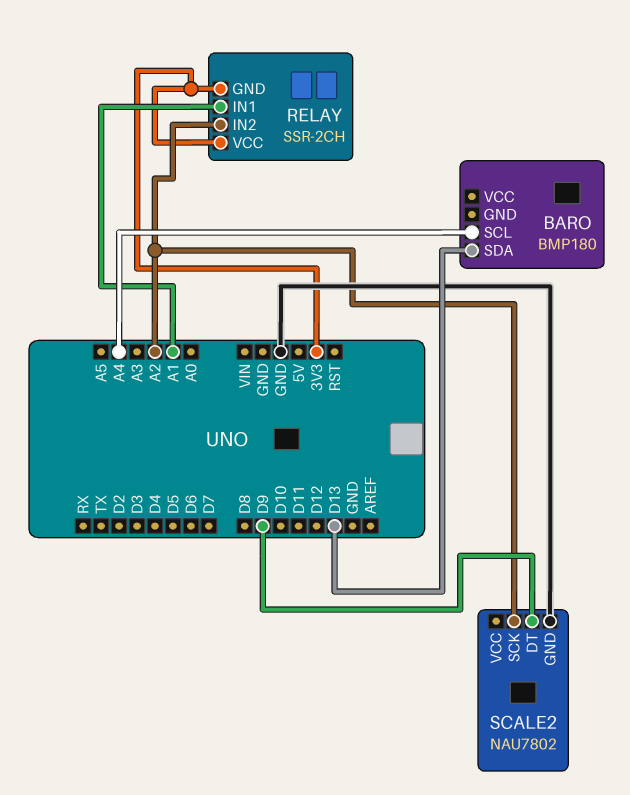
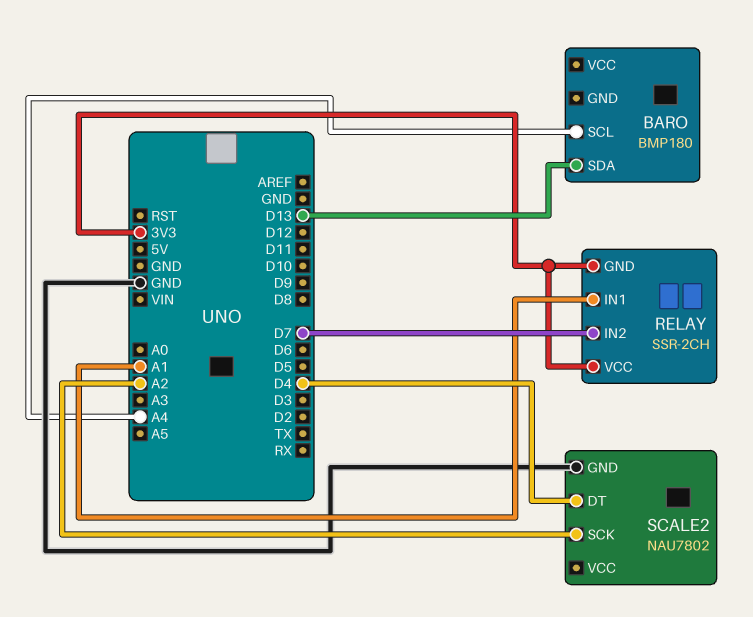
RELAY pin IN2: A2 -> D7
SCALE2 pin DT: D9 -> D4

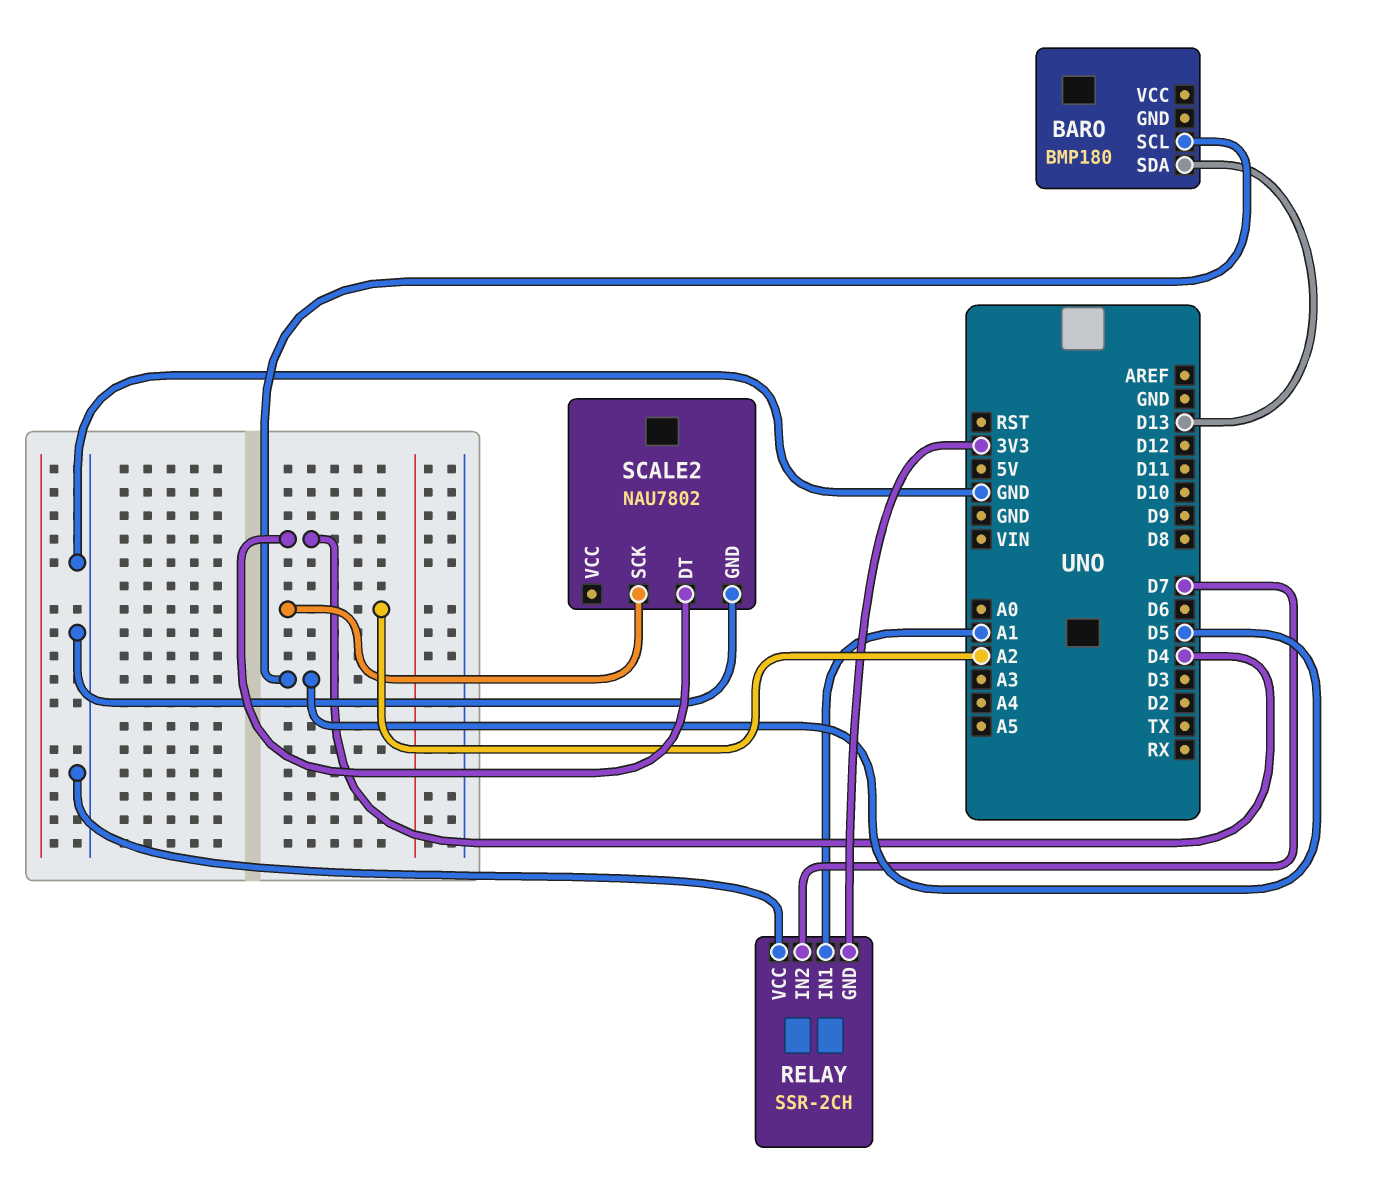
BARO pin SCL: A4 -> D5
RELAY pin VCC: 3V3 -> GND

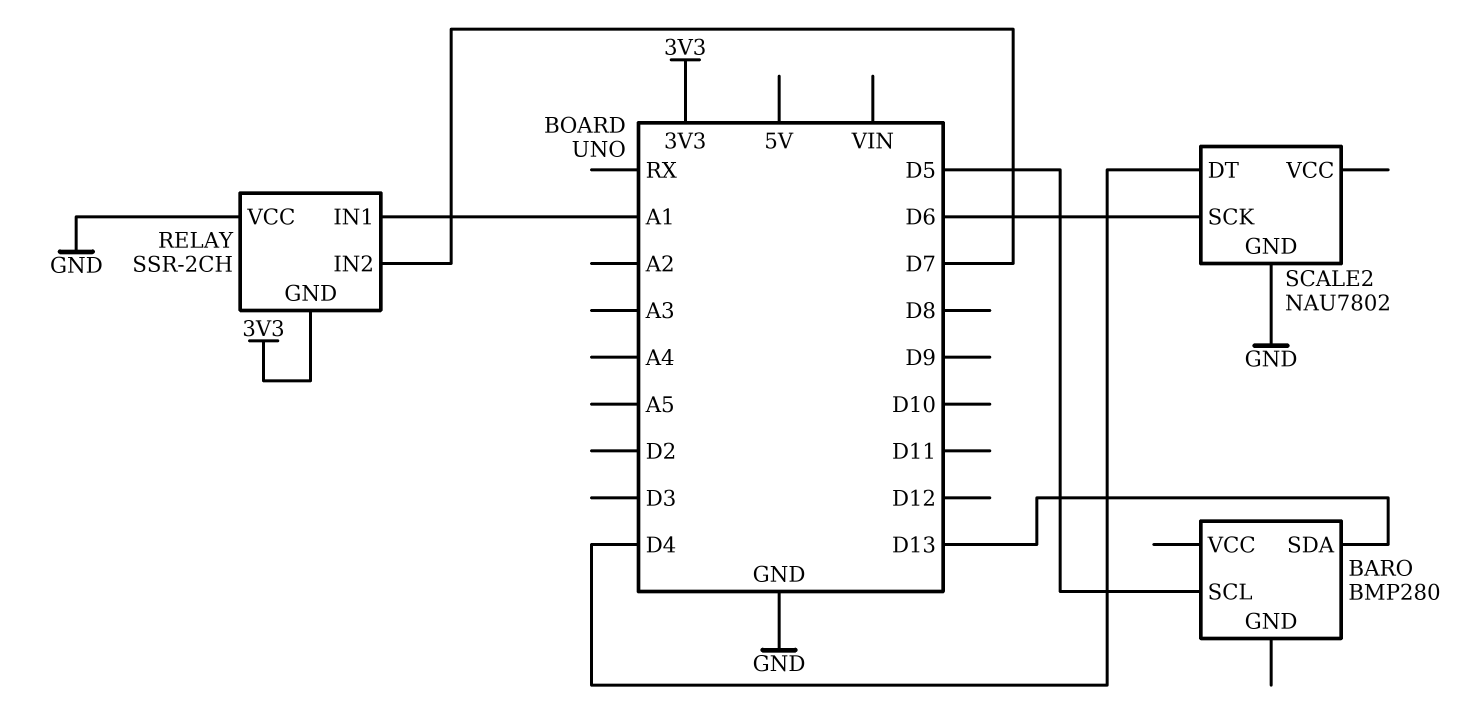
BARO: BMP180 -> BMP280
SCALE2 pin SCK: A2 -> D6

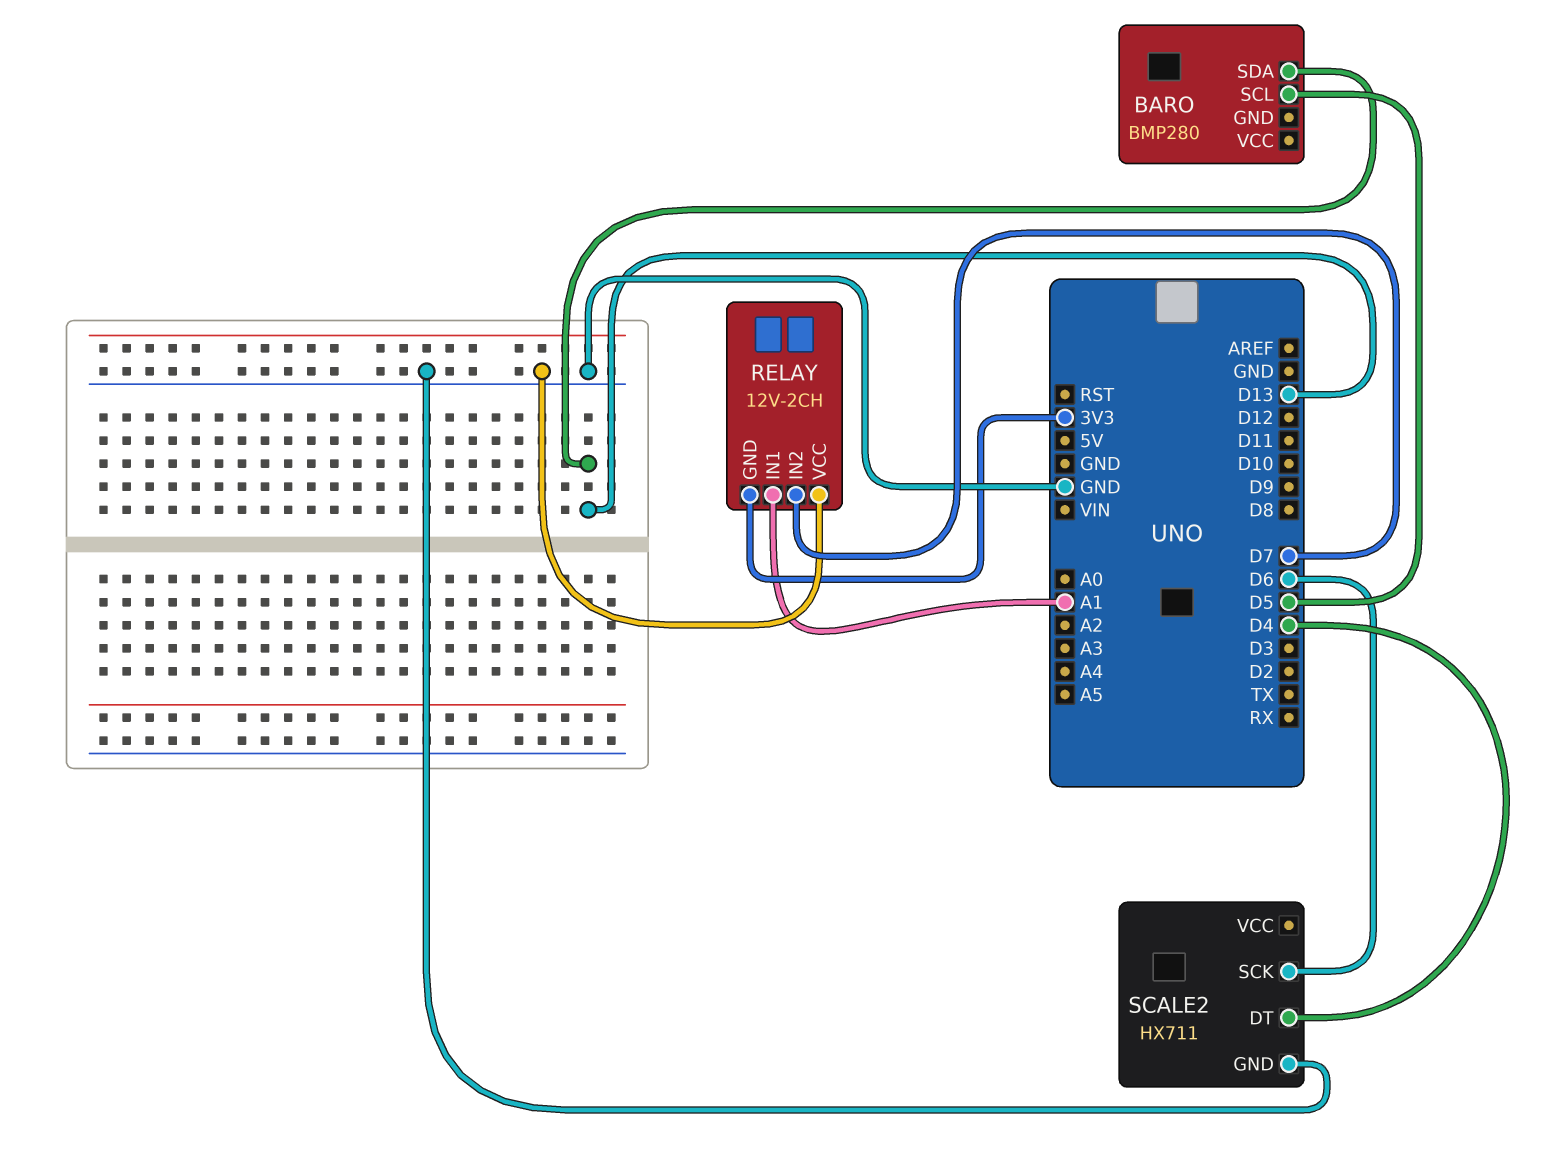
RELAY: SSR-2CH -> 12V-2CH
SCALE2: NAU7802 -> HX711

